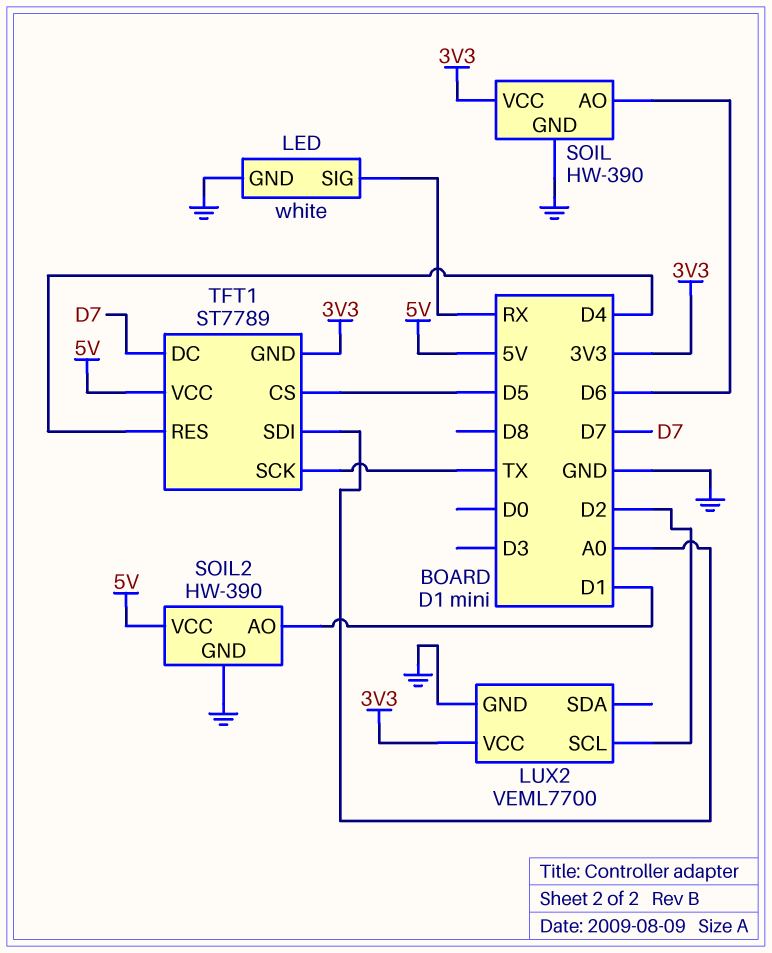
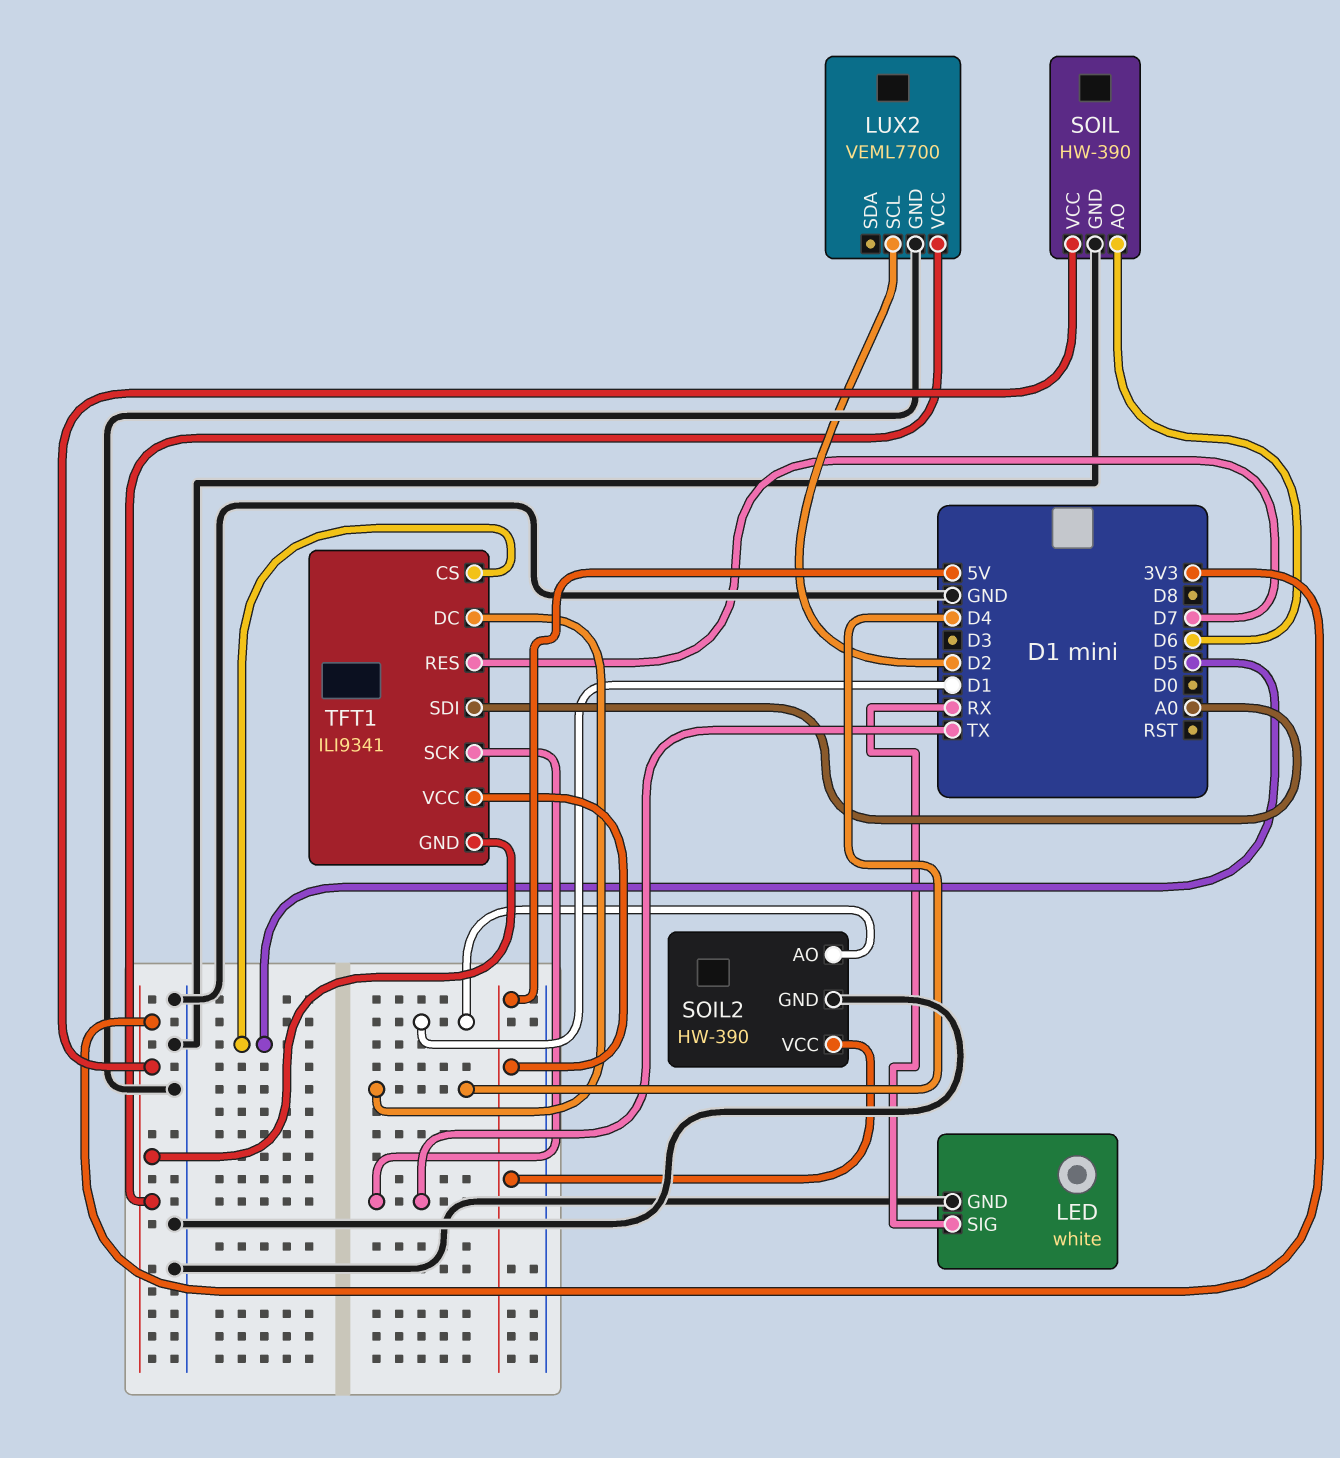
TFT1: ST7789 -> ILI9341
TFT1 pin DC: D7 -> D4
TFT1 pin RES: D4 -> D7

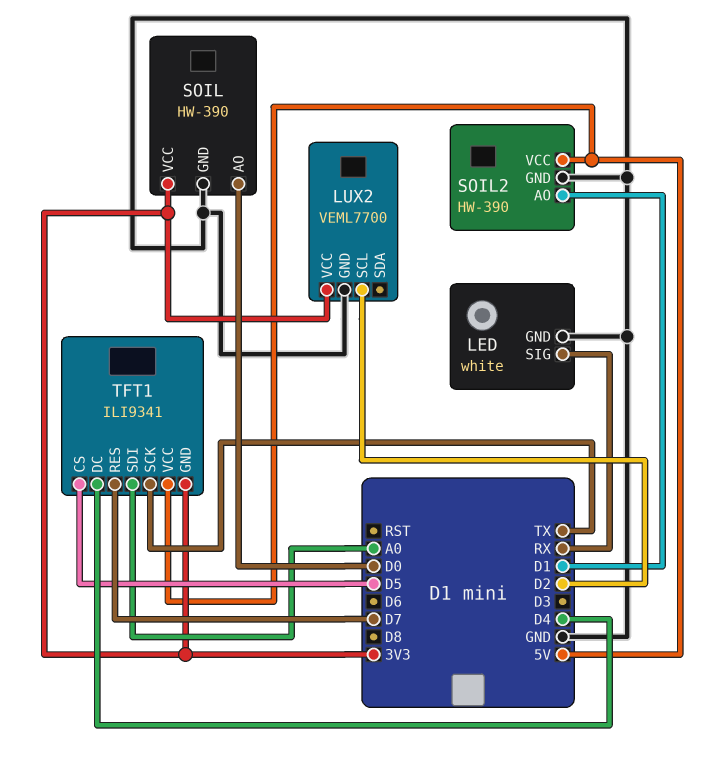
SOIL pin AO: D6 -> D0

